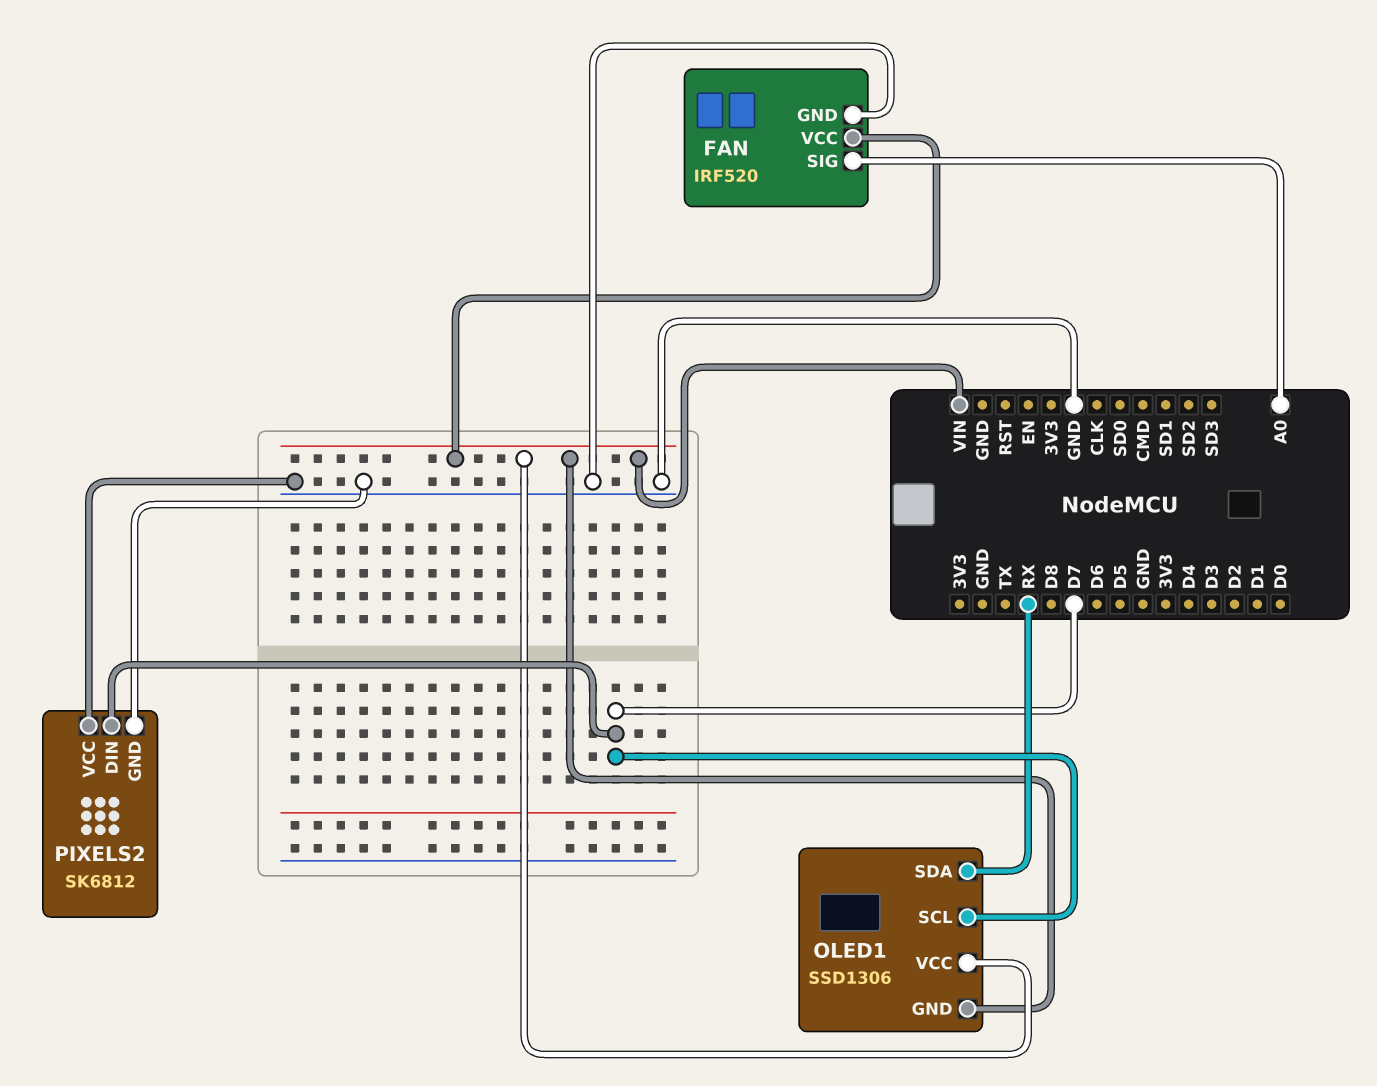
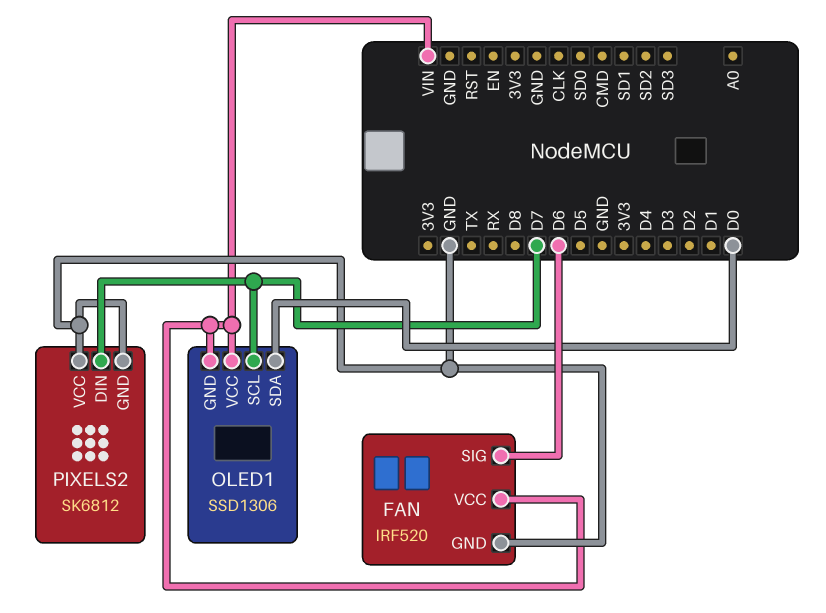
FAN pin SIG: A0 -> D6
OLED1 pin SDA: RX -> D0

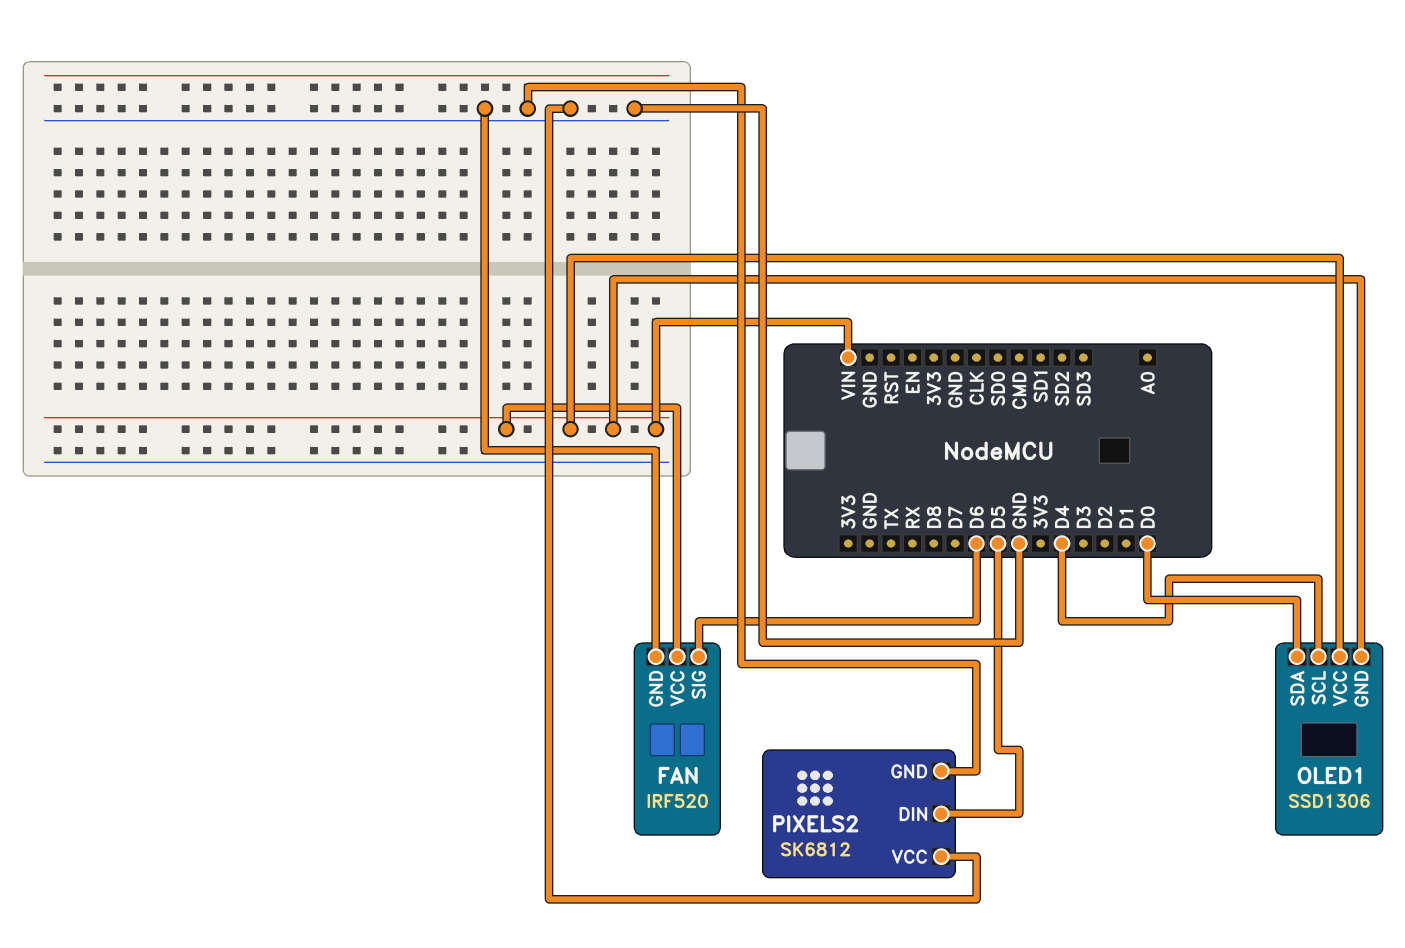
OLED1 pin SCL: D7 -> D4
PIXELS2 pin DIN: D7 -> D5

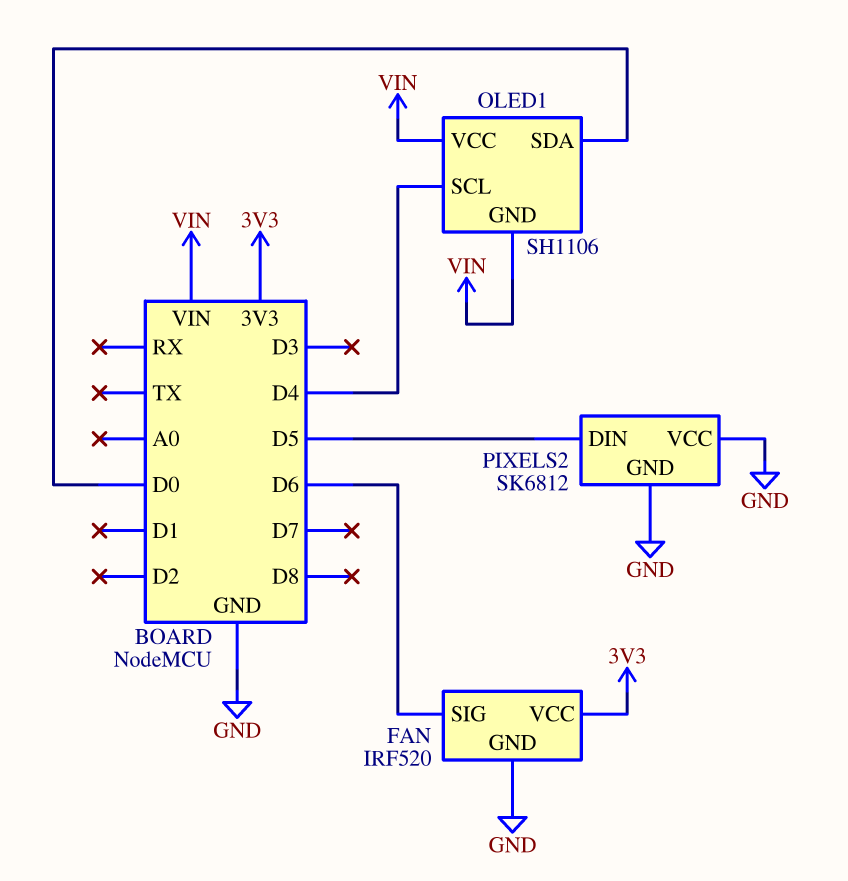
FAN pin VCC: VIN -> 3V3
OLED1: SSD1306 -> SH1106

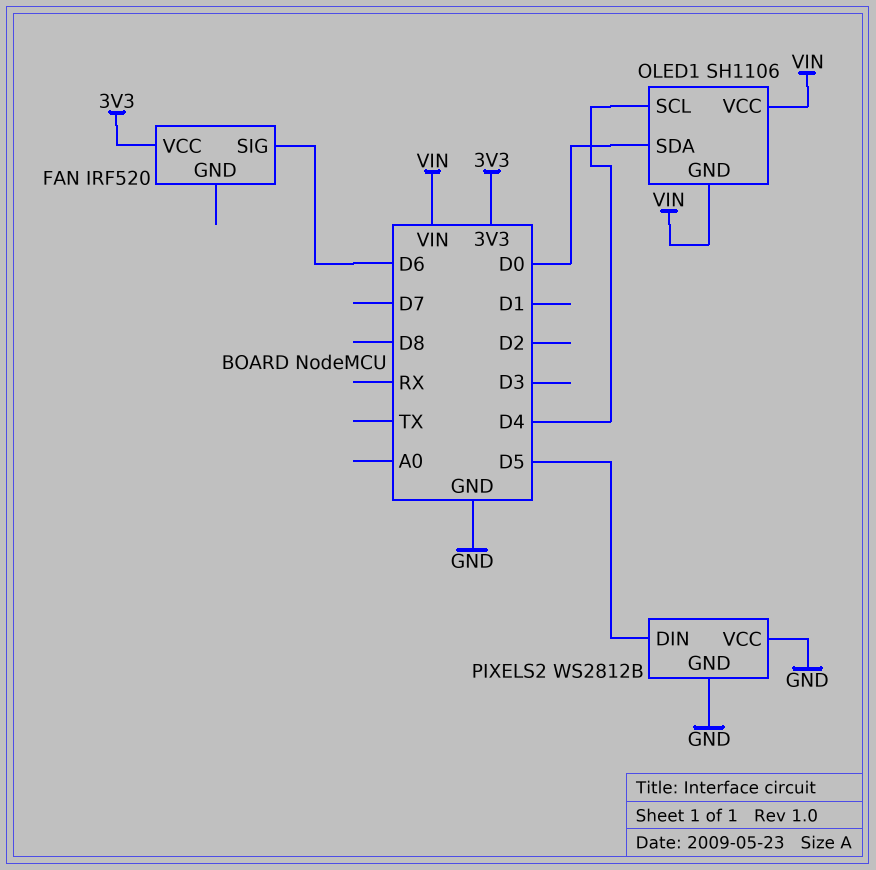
FAN pin GND: GND -> none
PIXELS2: SK6812 -> WS2812B

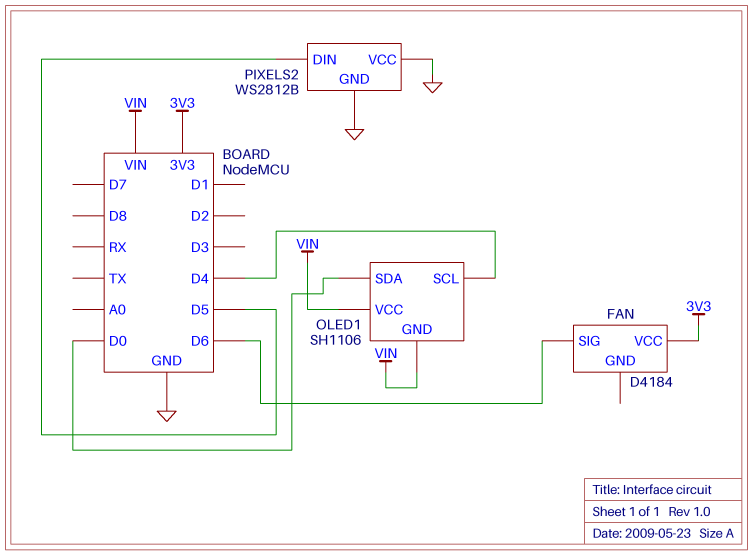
FAN: IRF520 -> D4184

